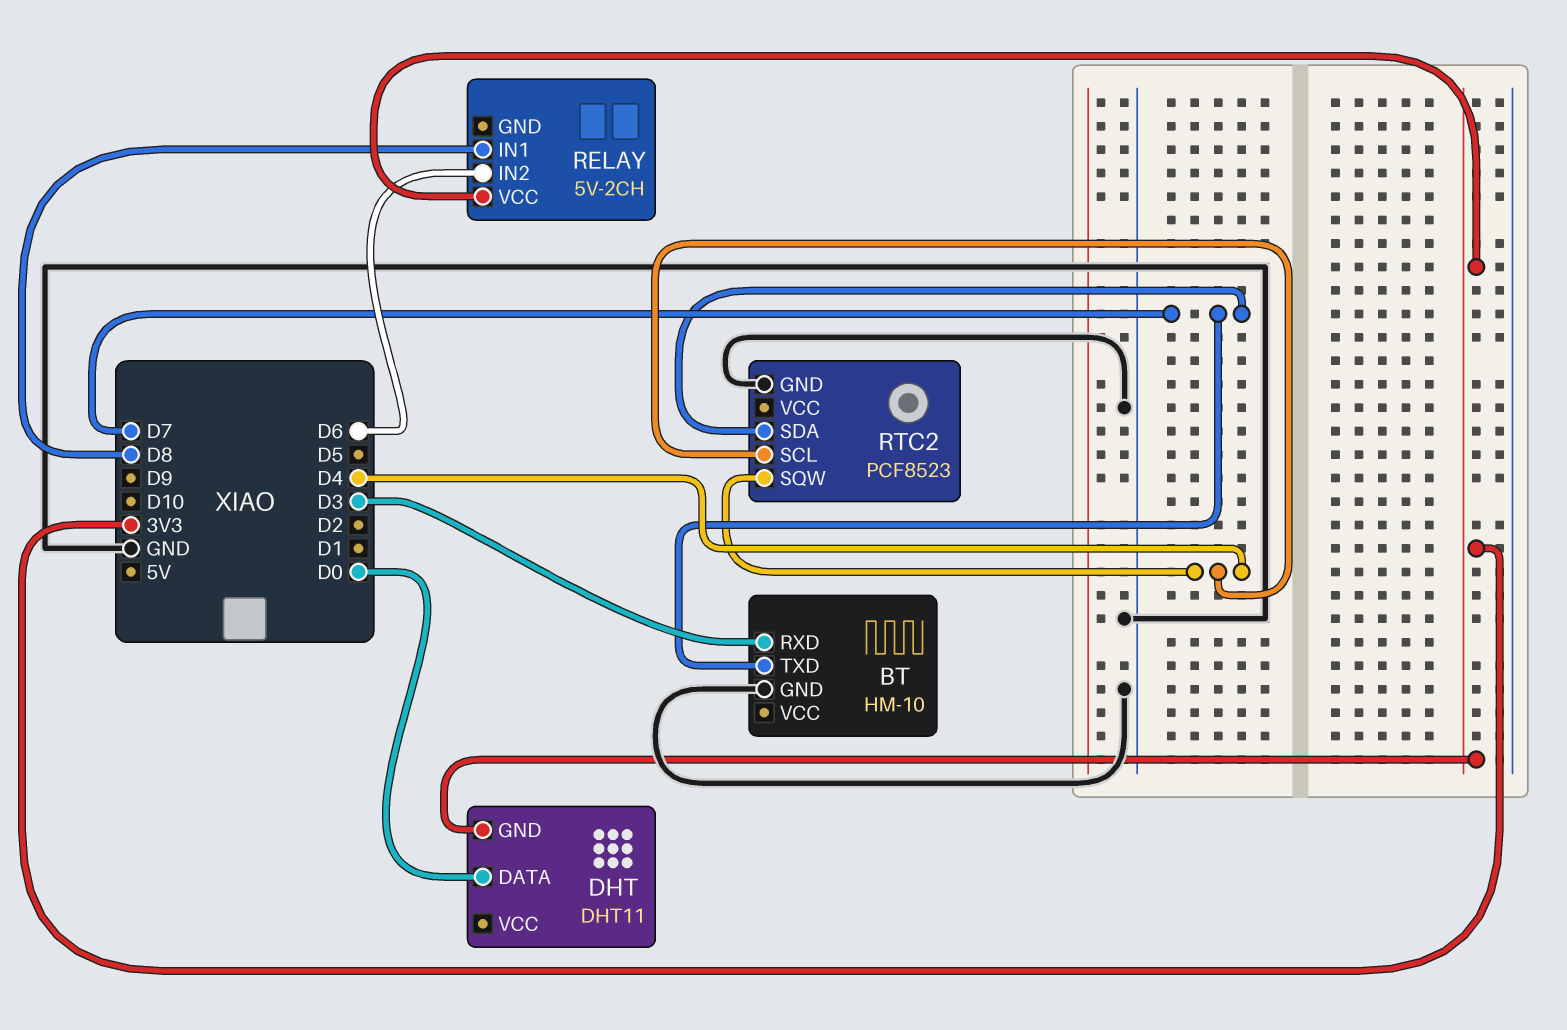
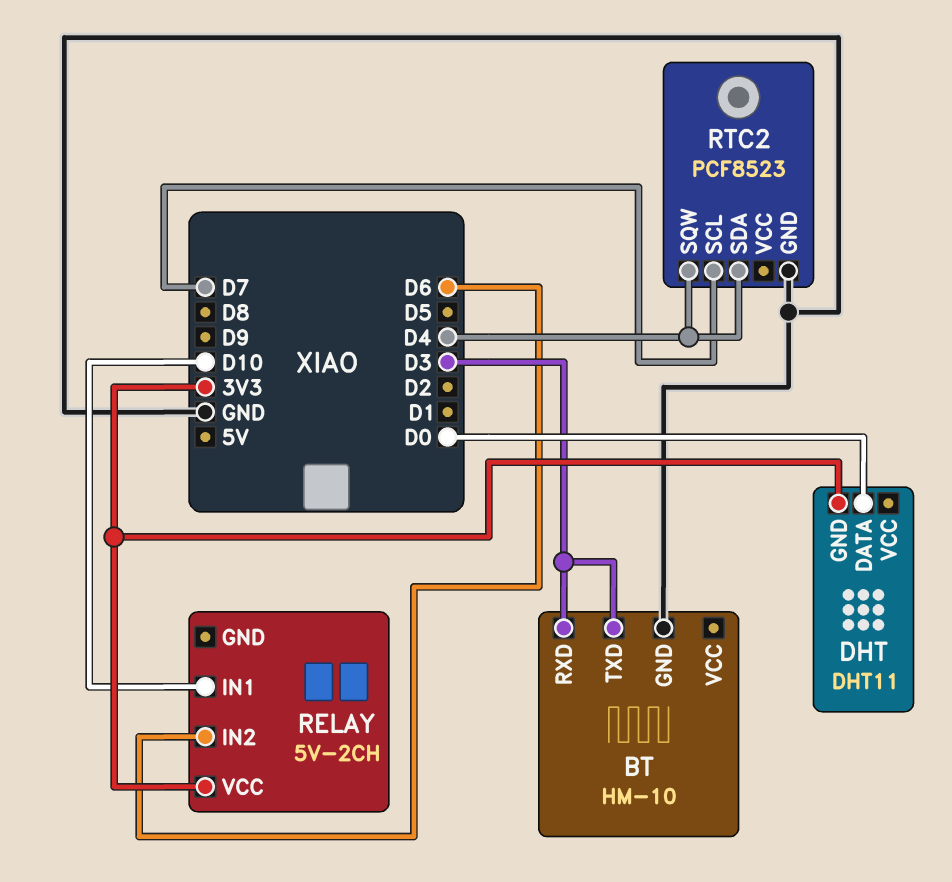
BT pin TXD: D7 -> D3
RELAY pin IN1: D8 -> D10
RTC2 pin SCL: D4 -> D7
RTC2 pin SDA: D7 -> D4

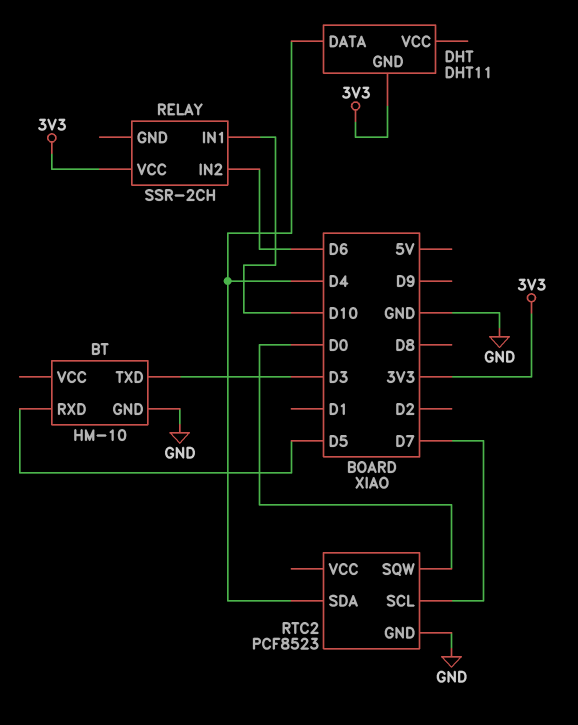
BT pin RXD: D3 -> D5
DHT pin DATA: D0 -> D4
RELAY: 5V-2CH -> SSR-2CH
RTC2 pin SQW: D4 -> D0

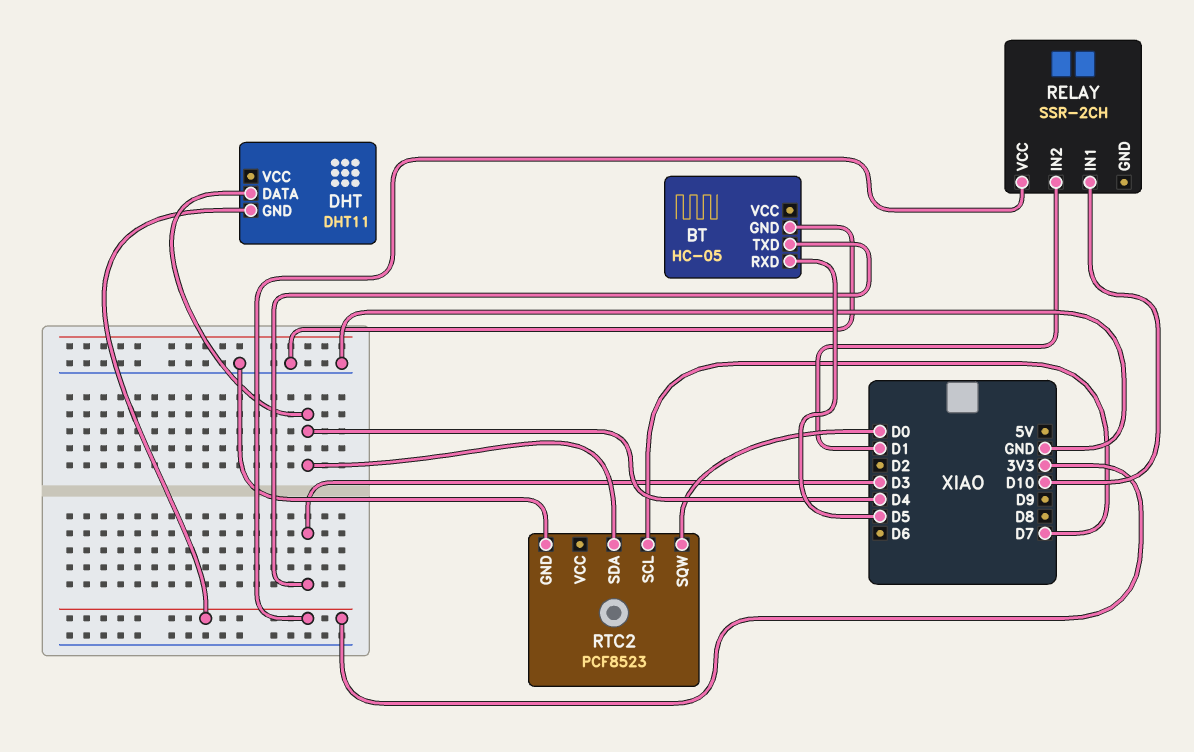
BT: HM-10 -> HC-05
RELAY pin IN2: D6 -> D1

